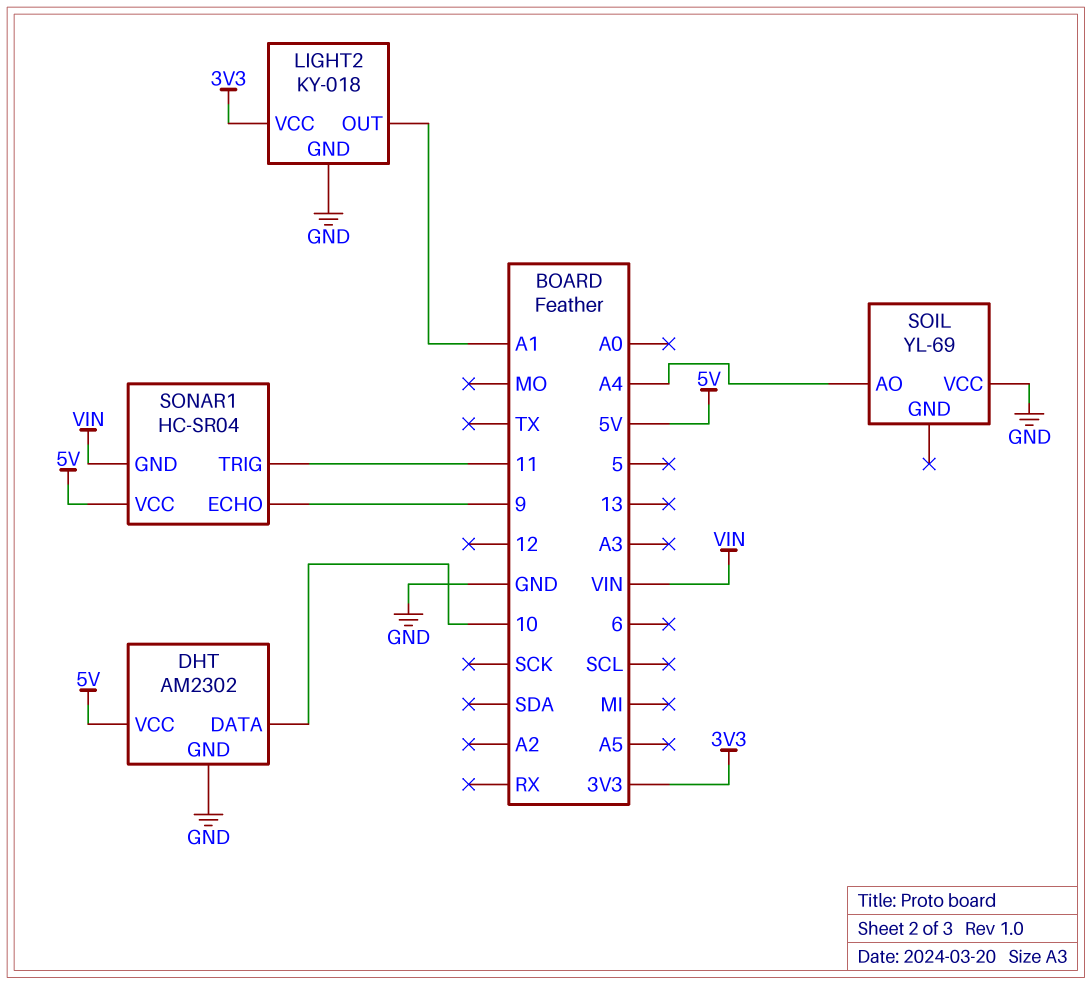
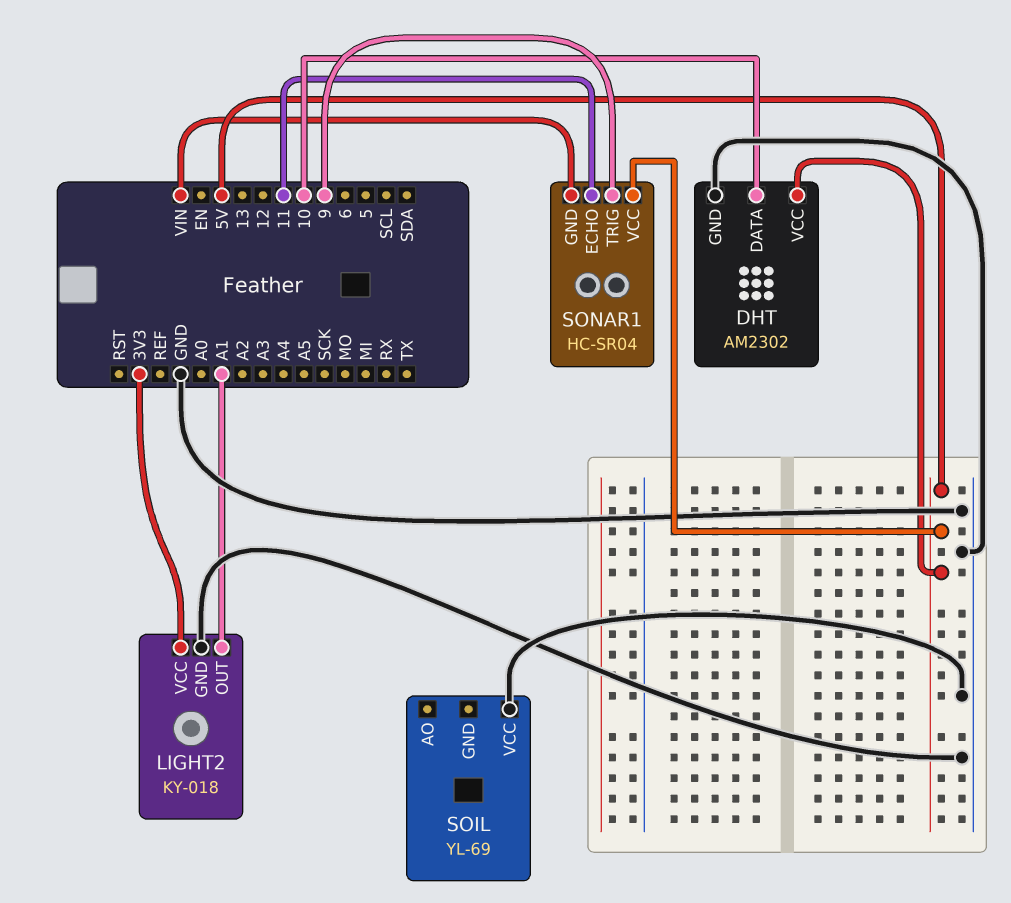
SOIL pin AO: A4 -> none
SONAR1 pin ECHO: 9 -> 11
SONAR1 pin TRIG: 11 -> 9

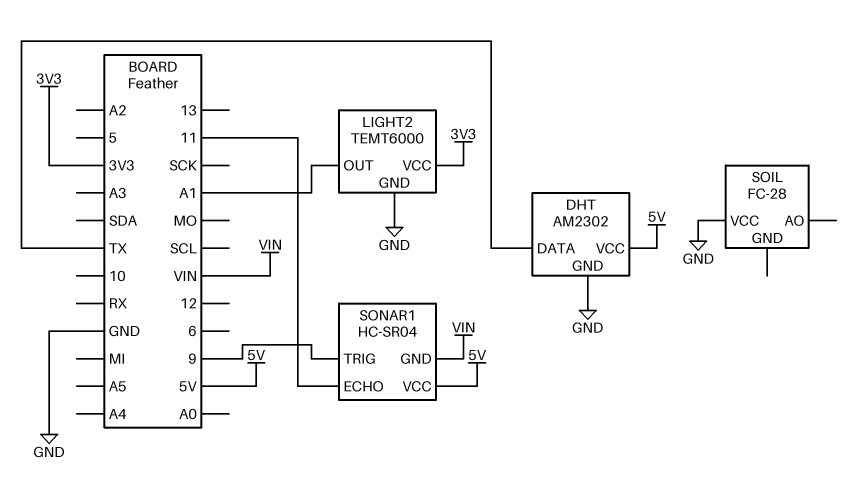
DHT pin DATA: 10 -> TX
LIGHT2: KY-018 -> TEMT6000
SOIL: YL-69 -> FC-28

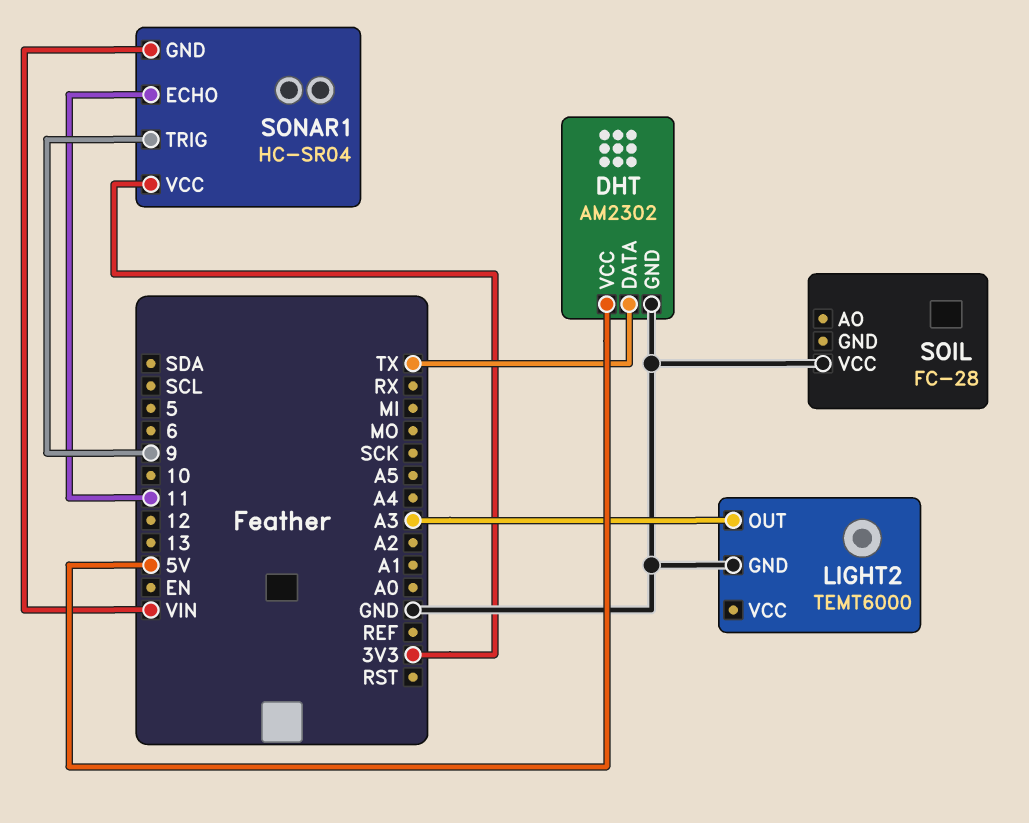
LIGHT2 pin OUT: A1 -> A3
LIGHT2 pin VCC: 3V3 -> none
SONAR1 pin VCC: 5V -> 3V3

